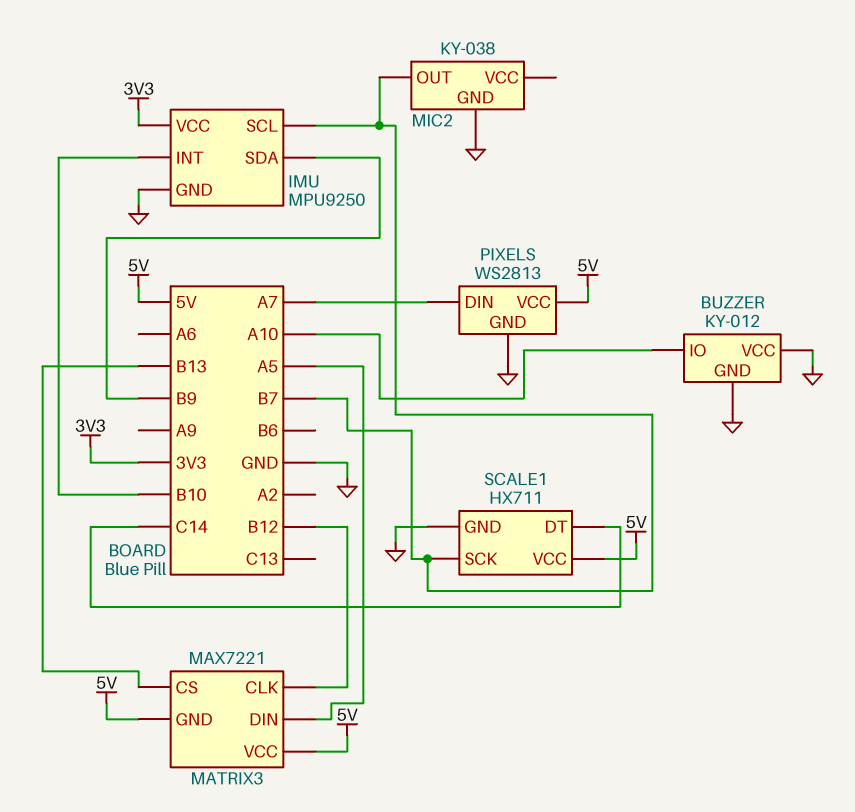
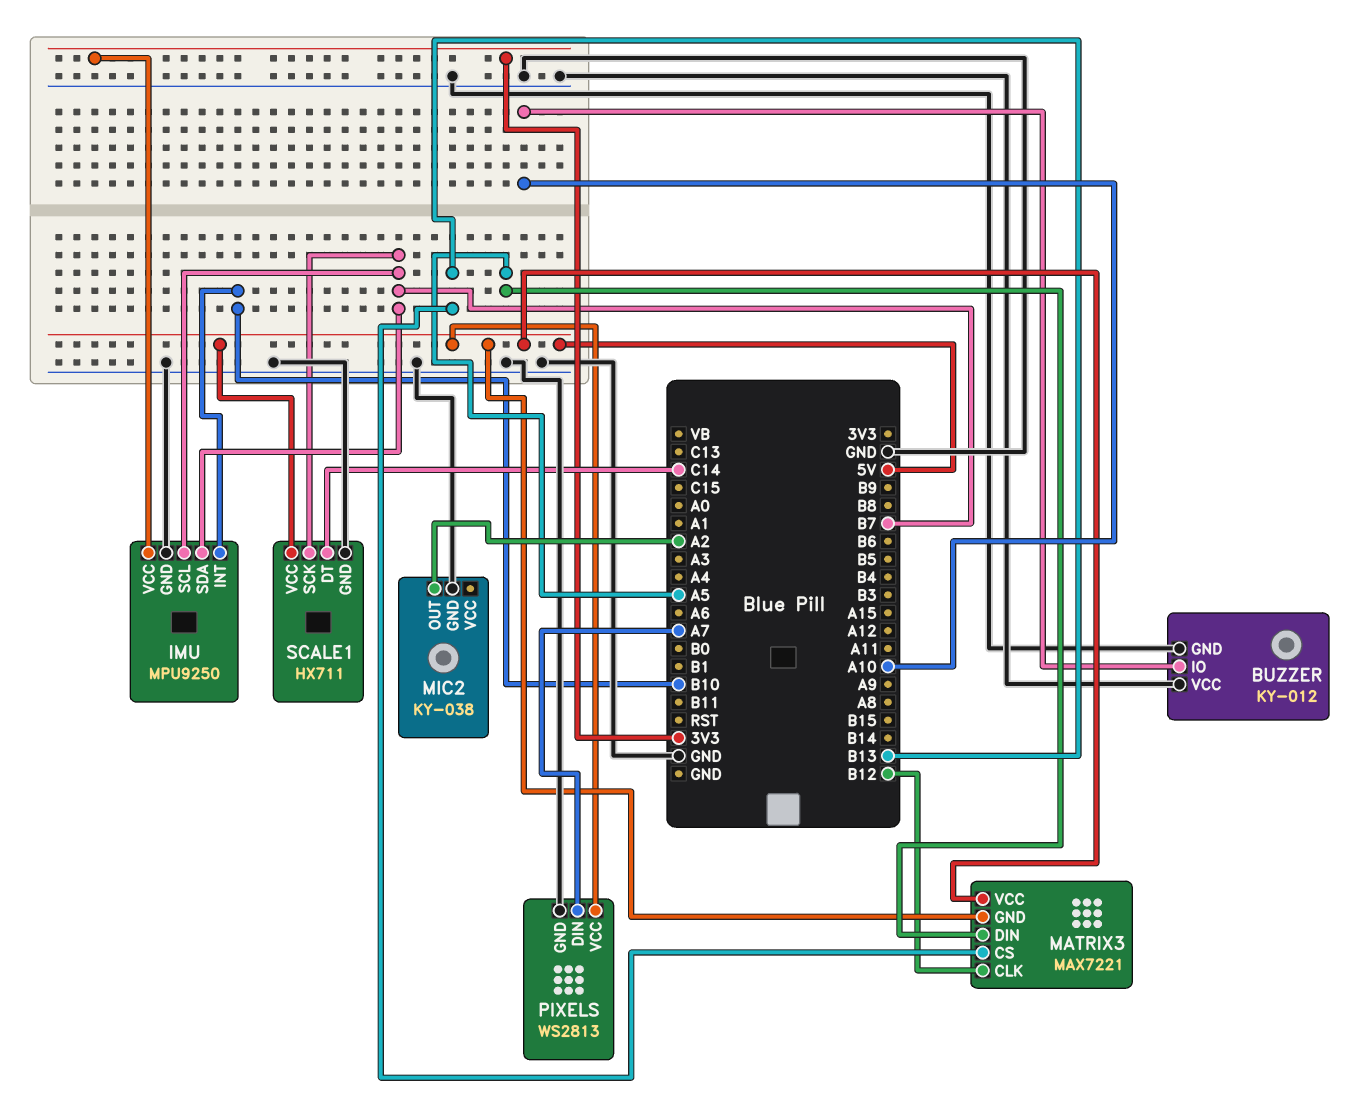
IMU pin SDA: B9 -> B7
MIC2 pin OUT: B7 -> A2

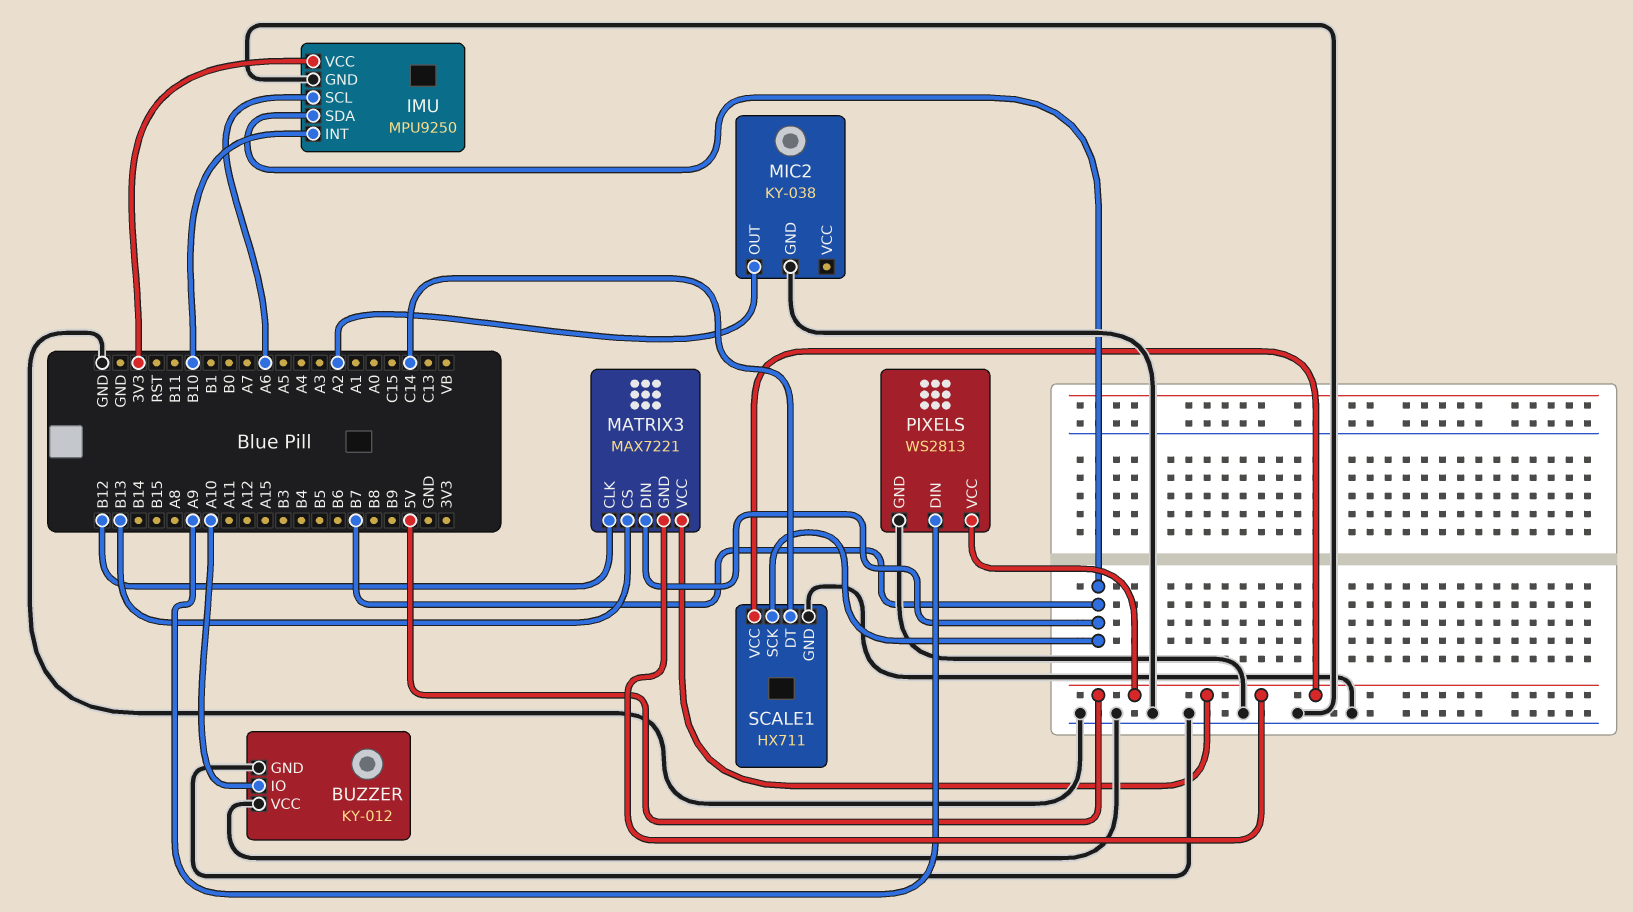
IMU pin SCL: B7 -> A6
MATRIX3 pin DIN: A5 -> B7
PIXELS pin DIN: A7 -> A9

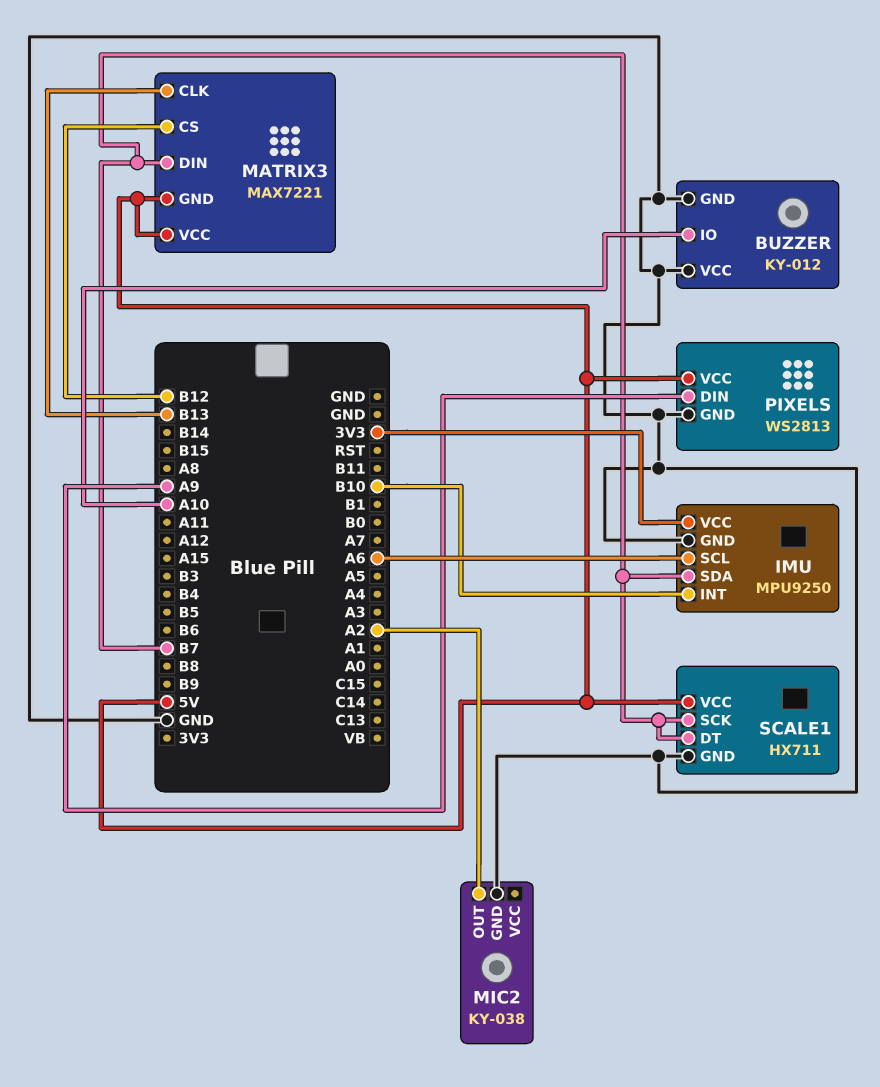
MATRIX3 pin CLK: B12 -> B13
MATRIX3 pin CS: B13 -> B12
SCALE1 pin DT: C14 -> B7

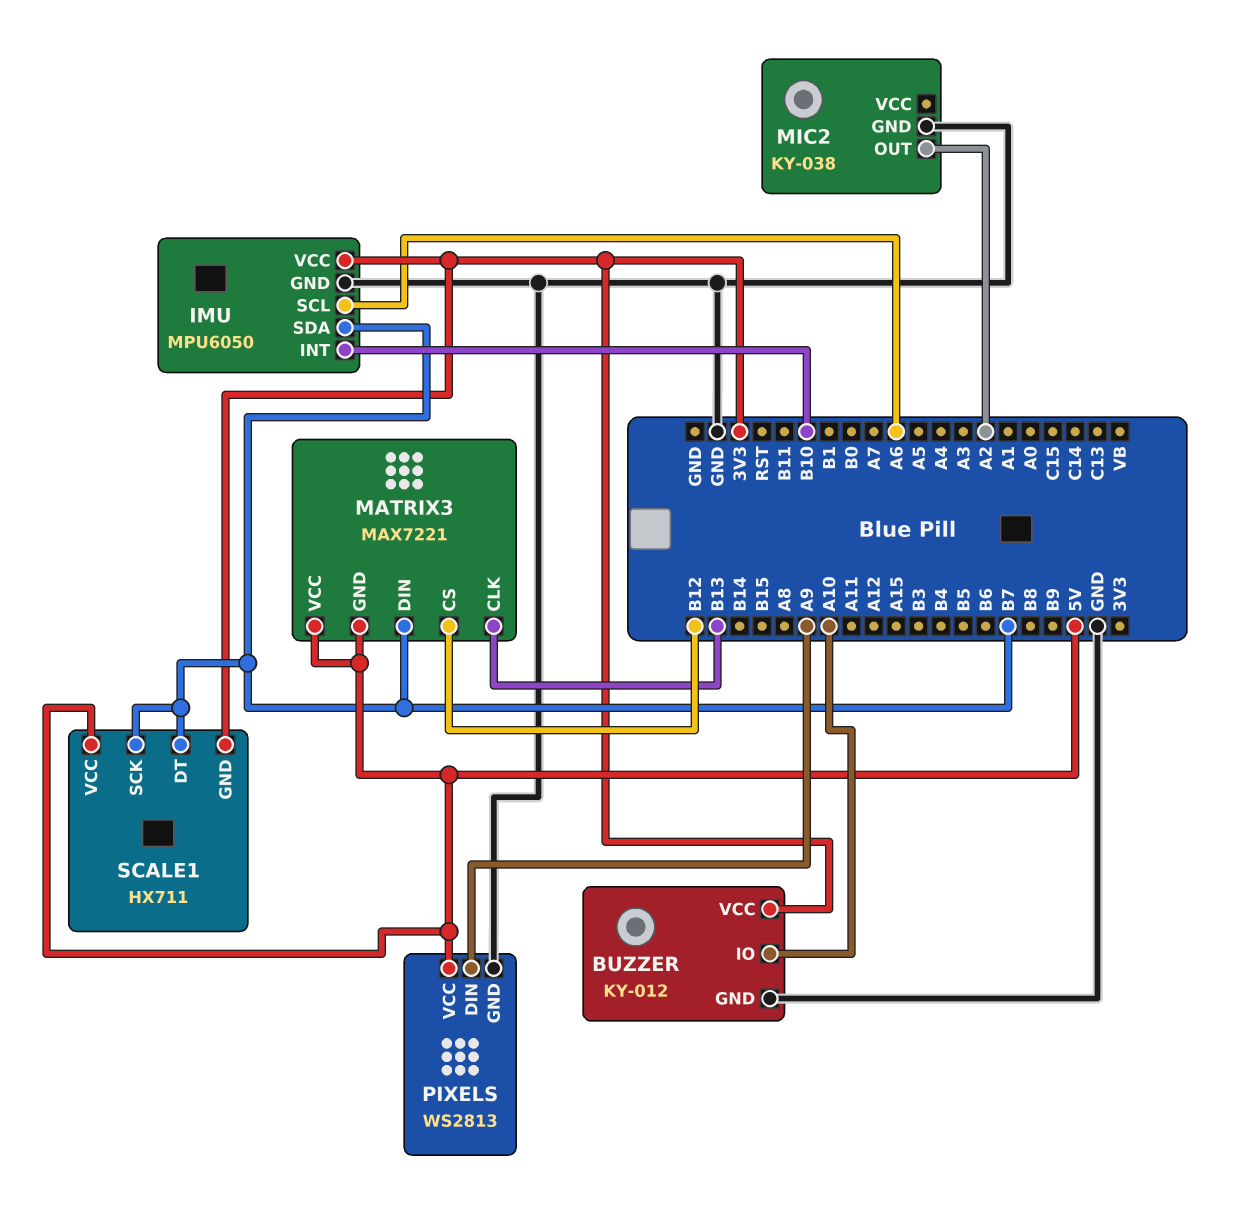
BUZZER pin VCC: GND -> 3V3
IMU: MPU9250 -> MPU6050
SCALE1 pin GND: GND -> 3V3

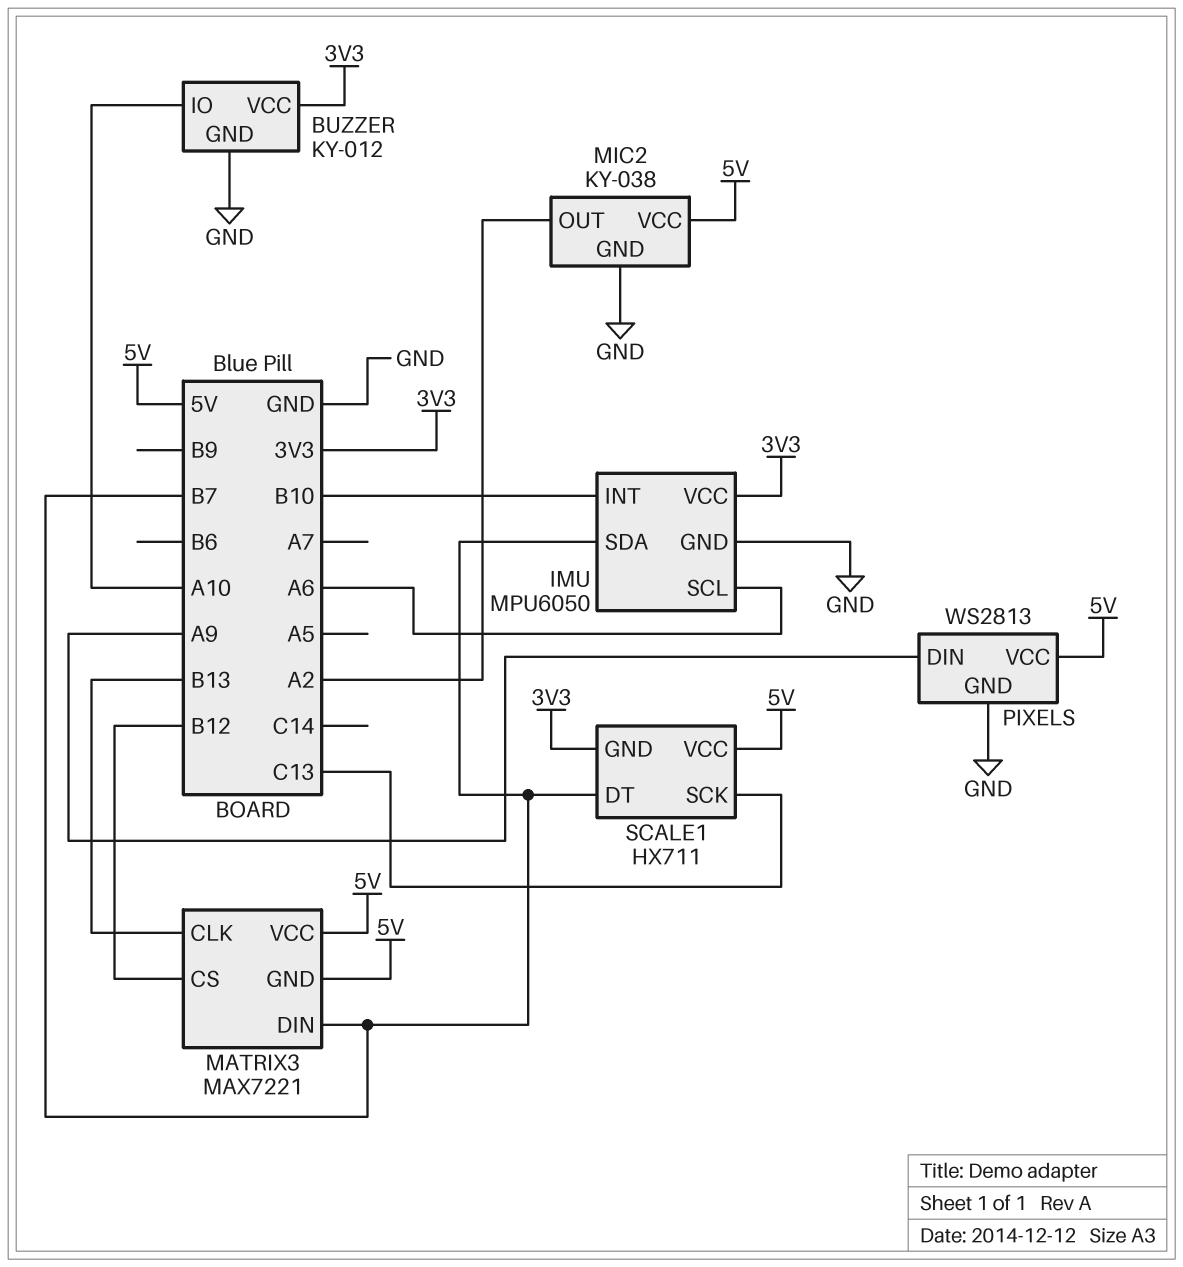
MIC2 pin VCC: none -> 5V
SCALE1 pin SCK: B7 -> C13

